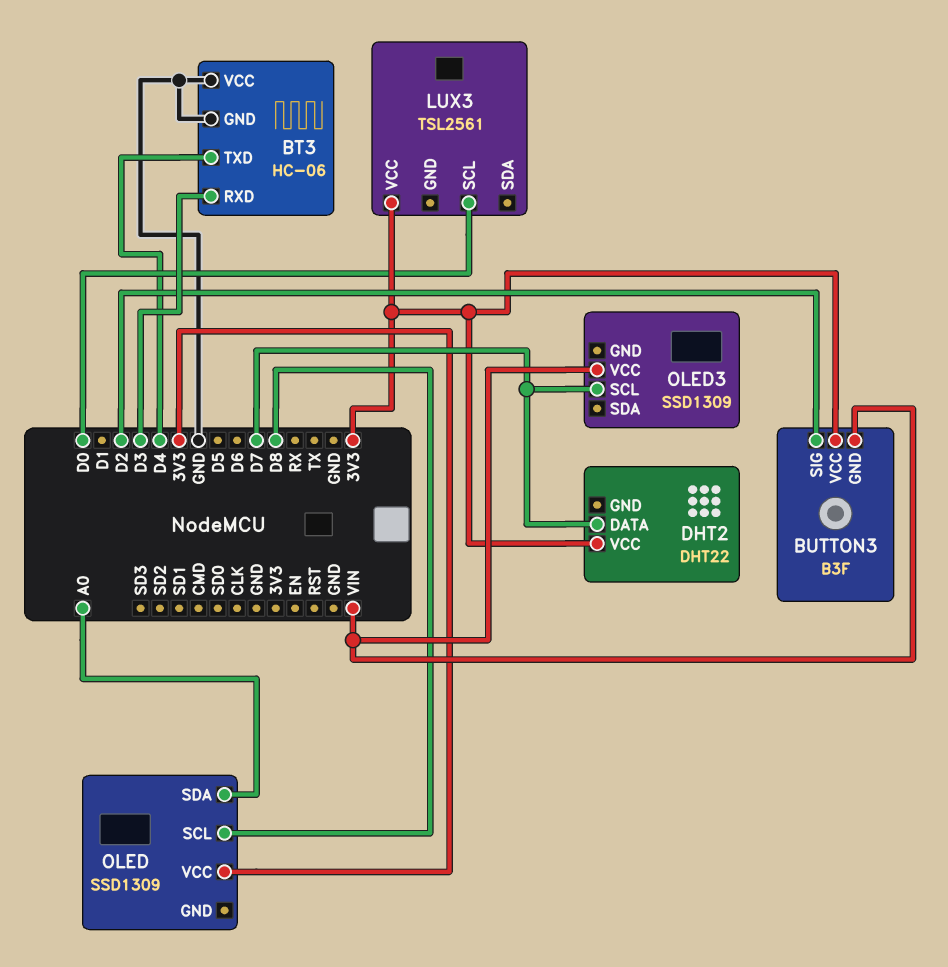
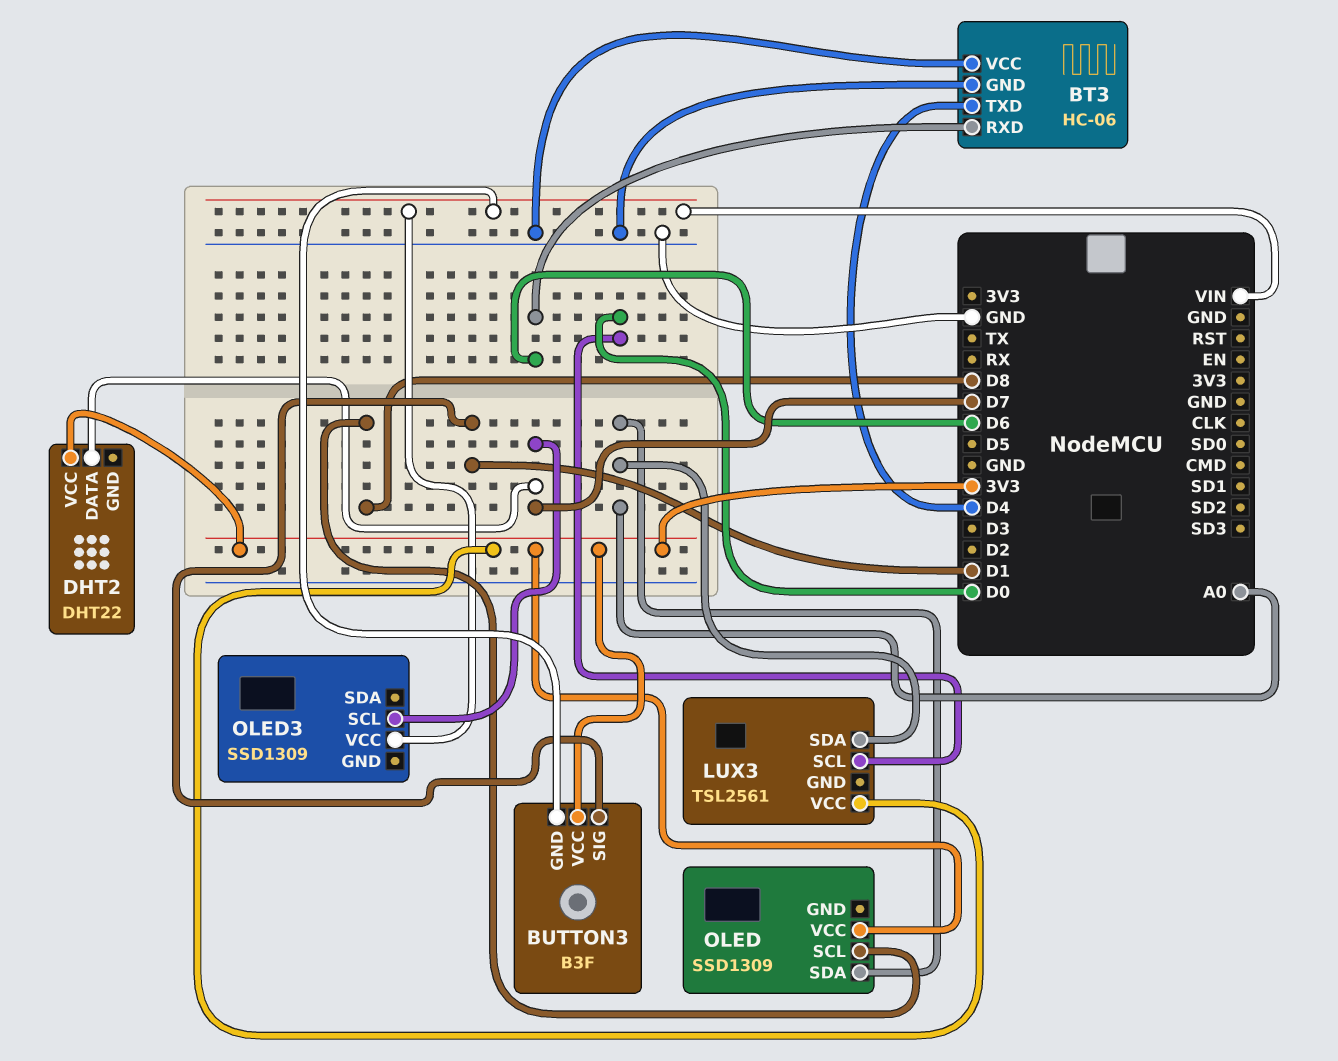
BT3 pin RXD: D3 -> D6
BUTTON3 pin SIG: D2 -> D1
LUX3 pin SDA: none -> A0

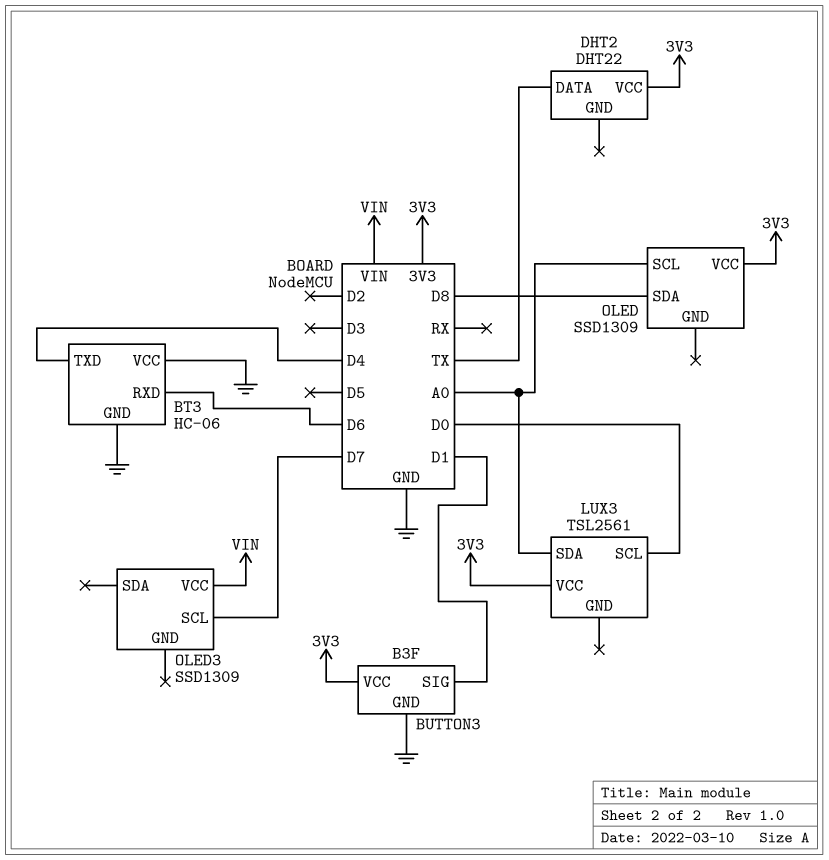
BUTTON3 pin GND: VIN -> GND
DHT2 pin DATA: D7 -> TX
OLED pin SCL: D8 -> A0
OLED pin SDA: A0 -> D8

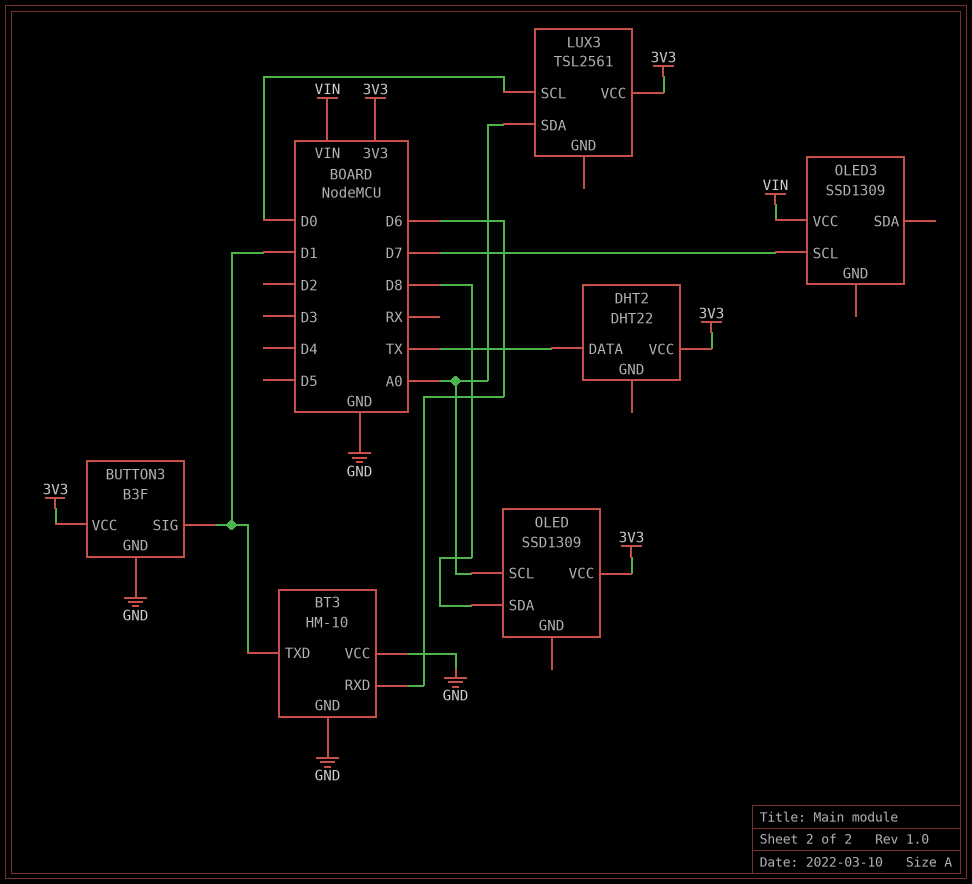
BT3: HC-06 -> HM-10
BT3 pin TXD: D4 -> D1

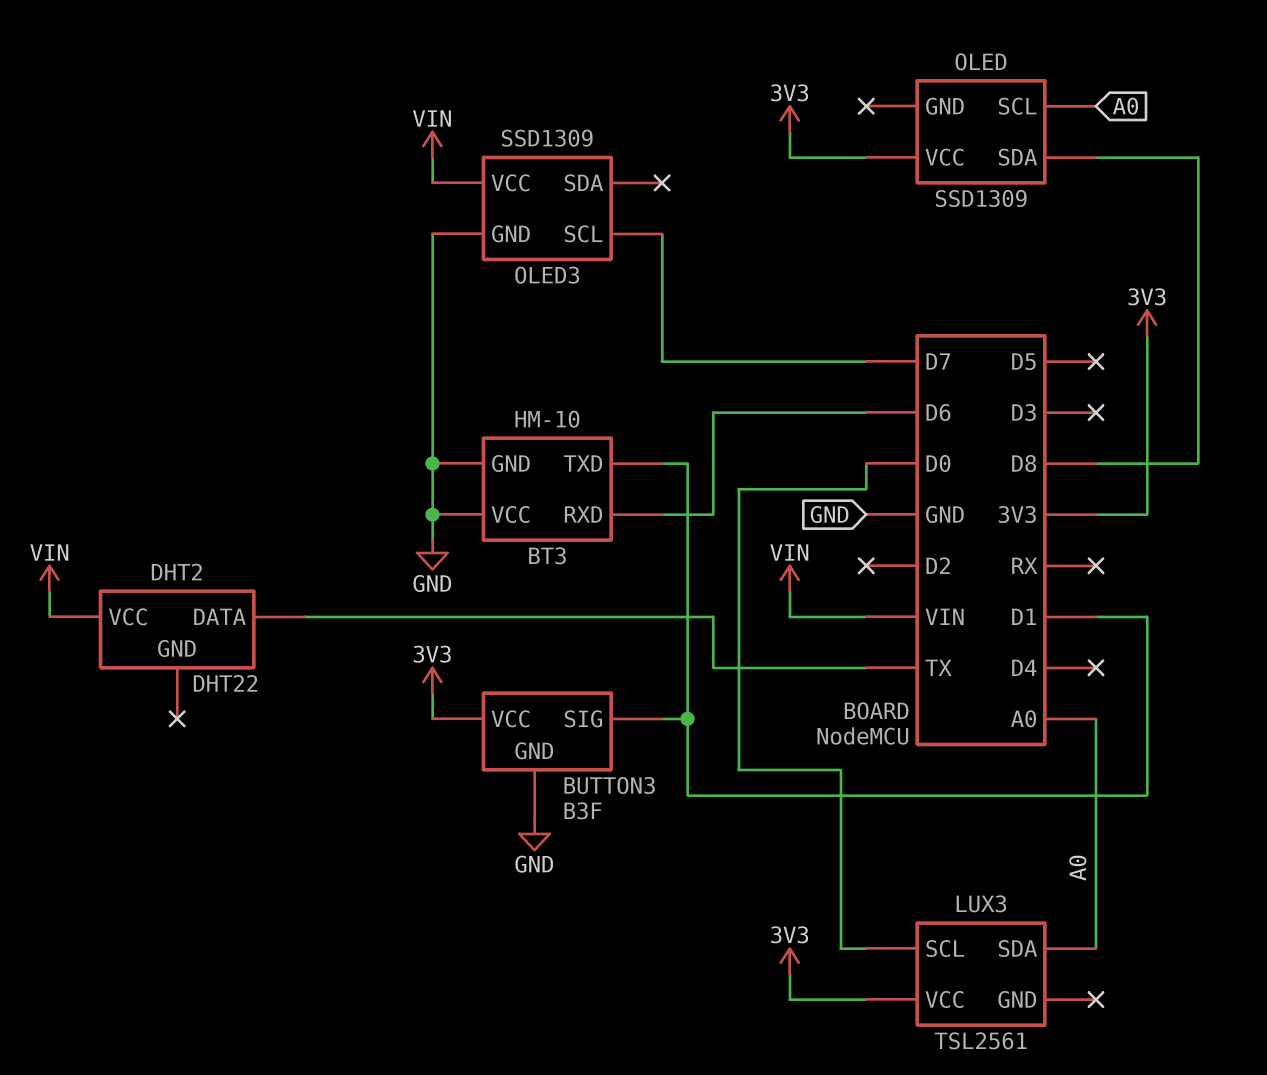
DHT2 pin VCC: 3V3 -> VIN
OLED3 pin GND: none -> GND

